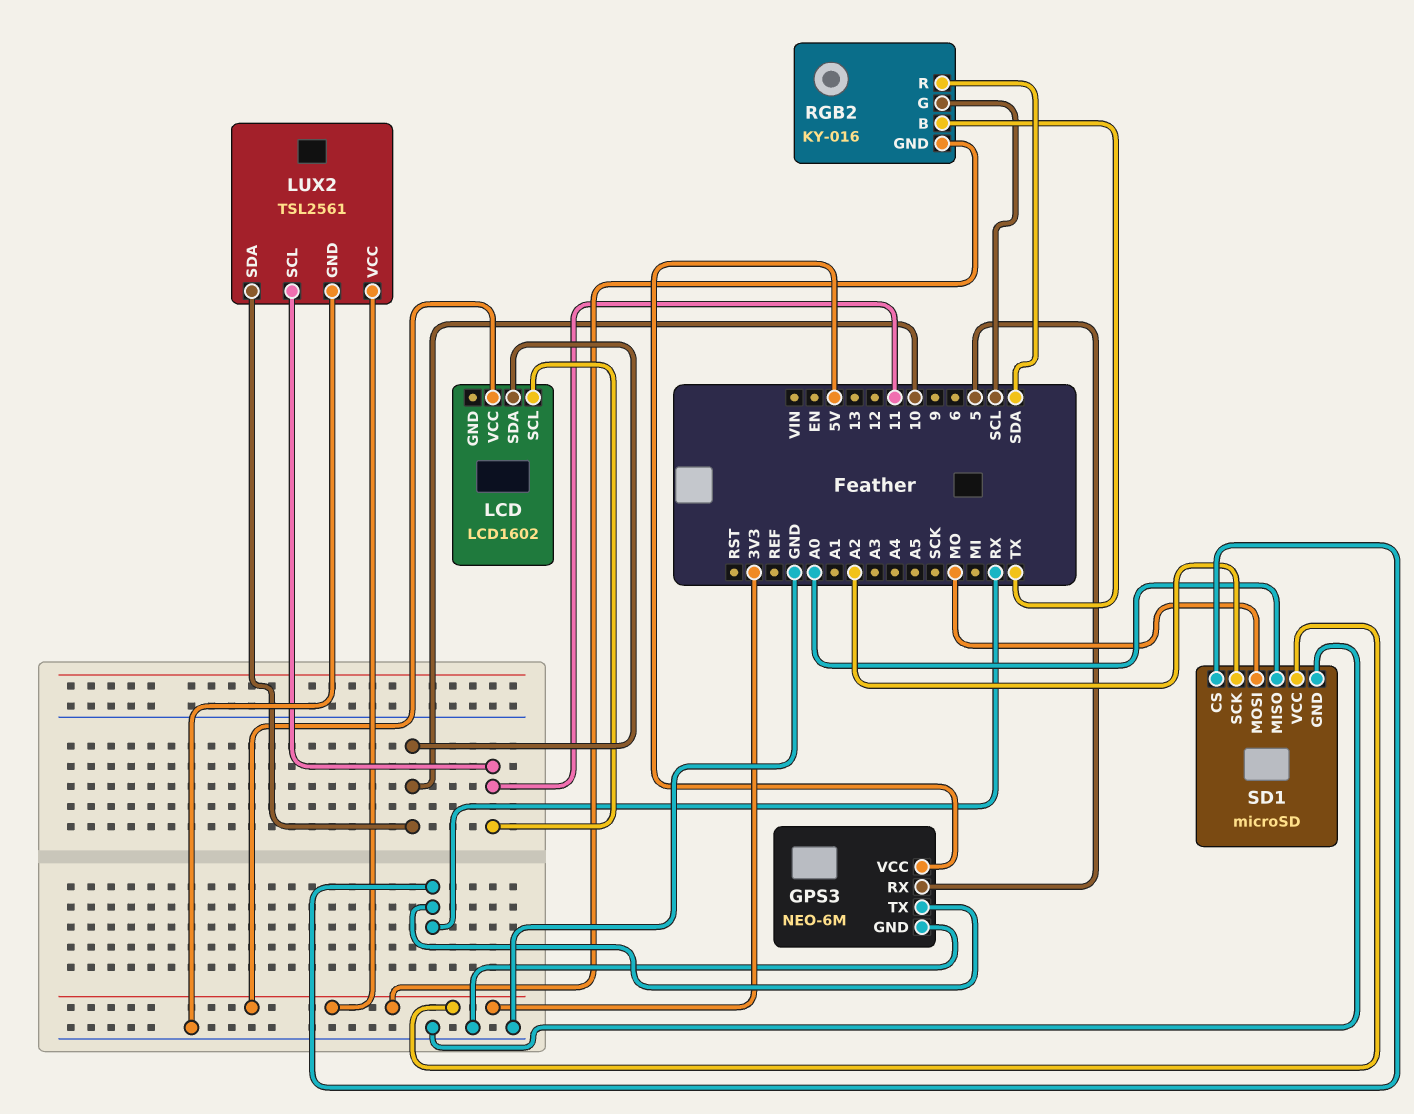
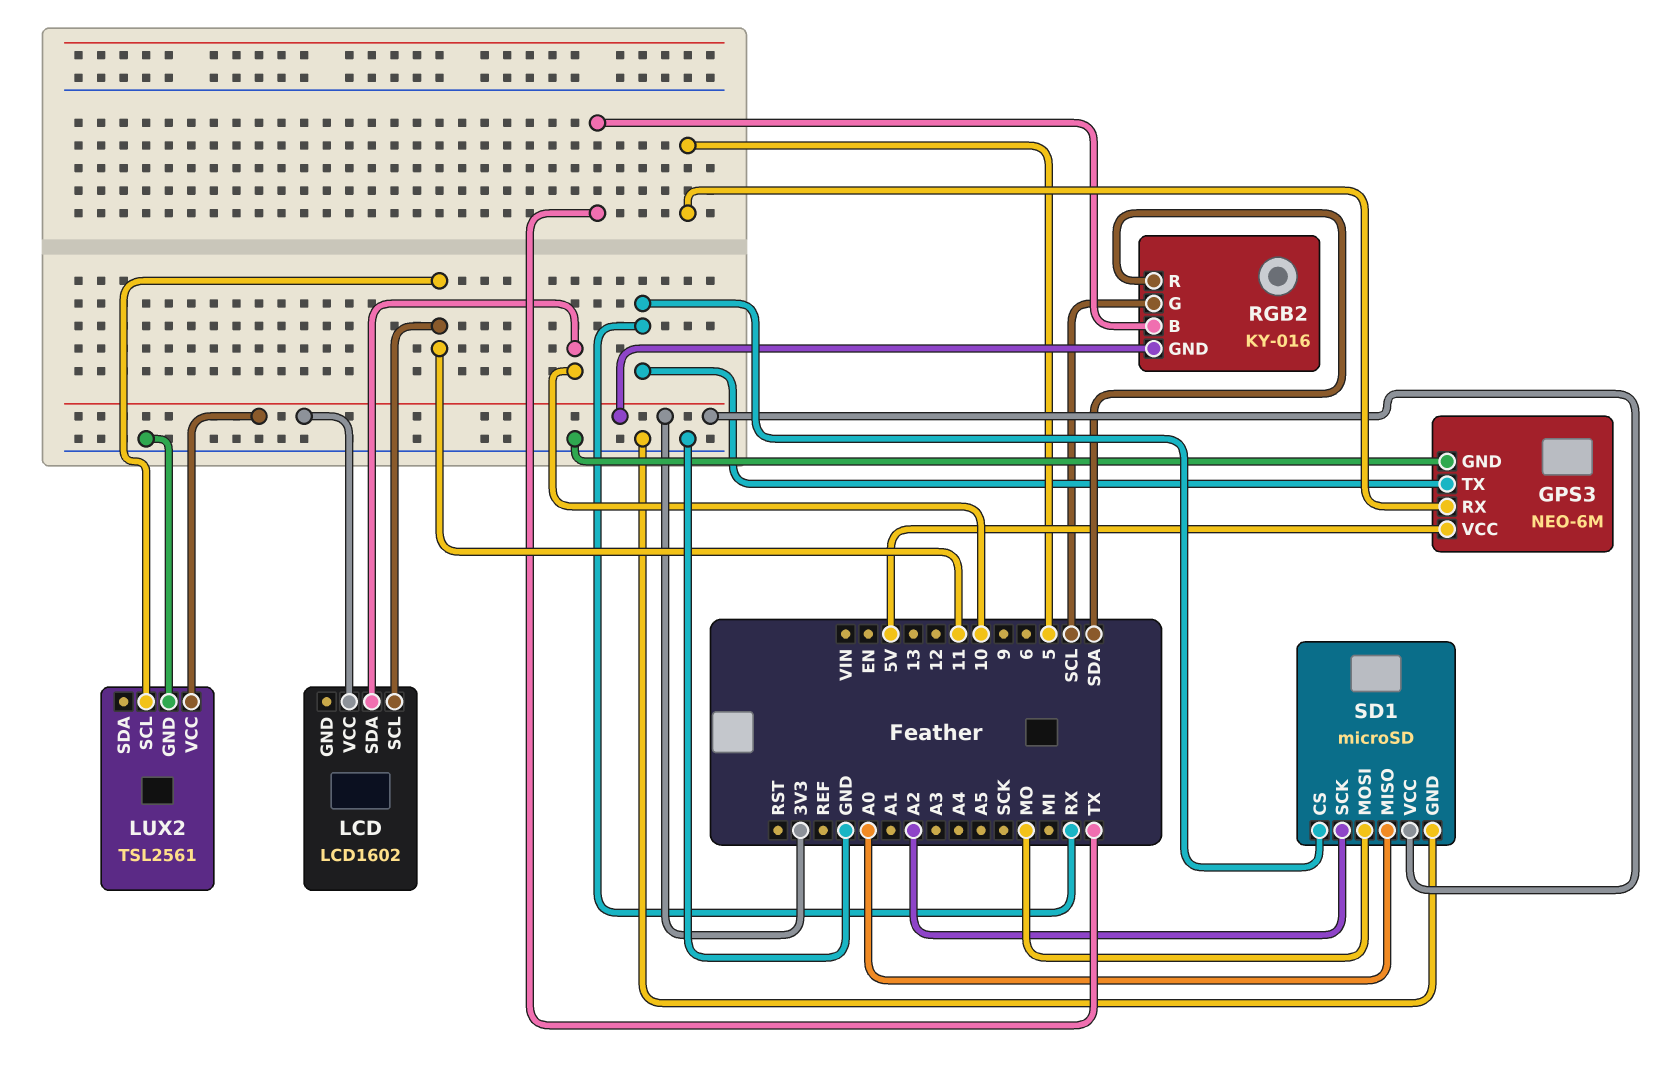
LUX2 pin SDA: 10 -> none

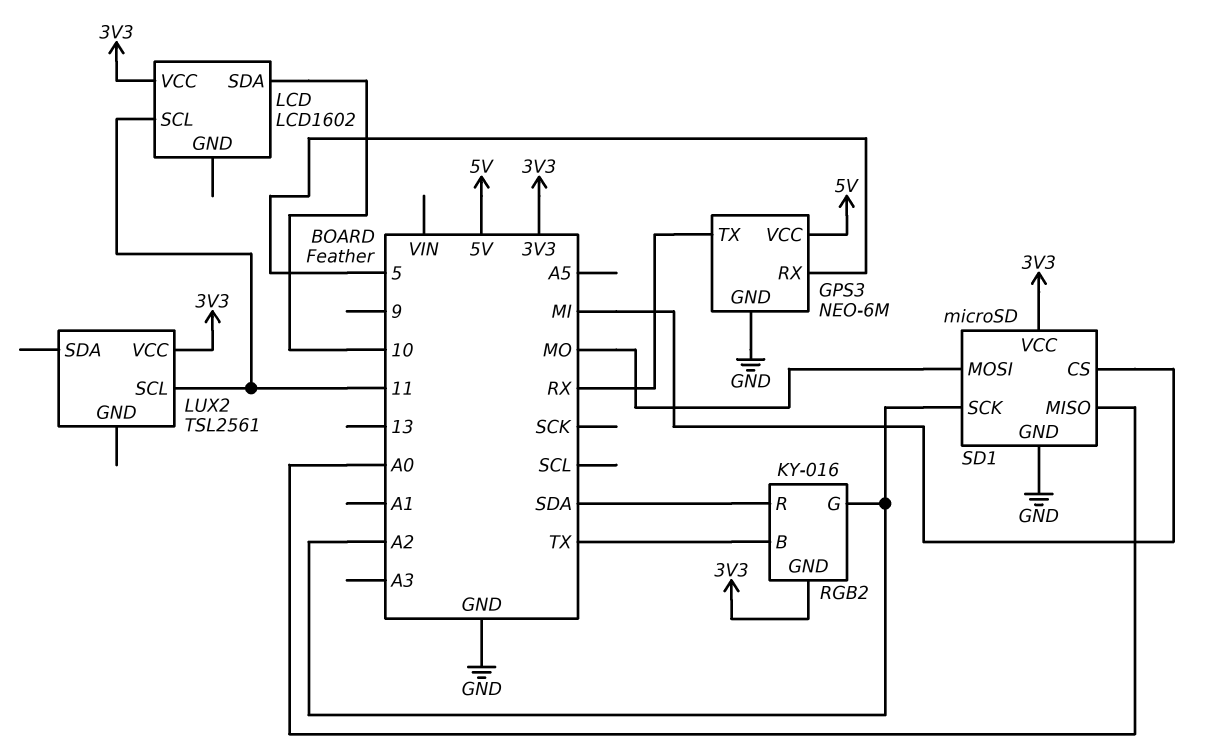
LUX2 pin GND: GND -> none
RGB2 pin G: SCL -> A2
SD1 pin CS: RX -> MI

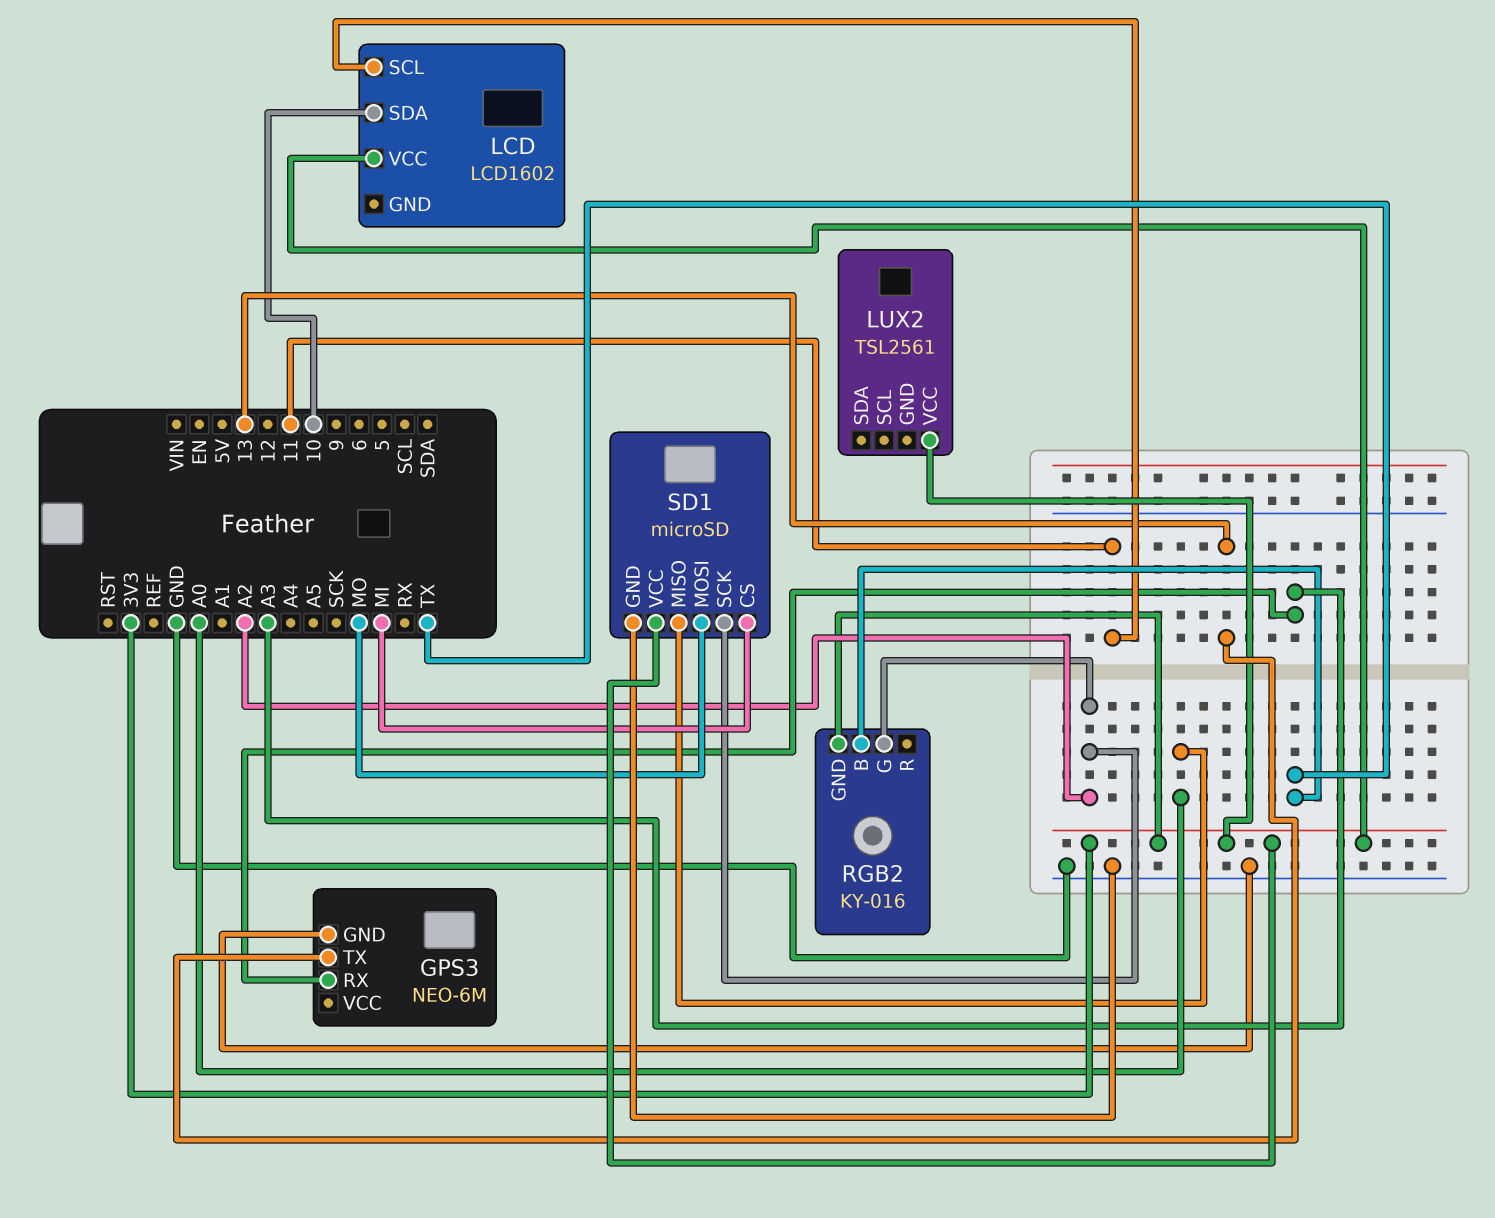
GPS3 pin RX: 5 -> A3
GPS3 pin TX: RX -> 13
GPS3 pin VCC: 5V -> none
LUX2 pin SCL: 11 -> none
RGB2 pin R: SDA -> none

